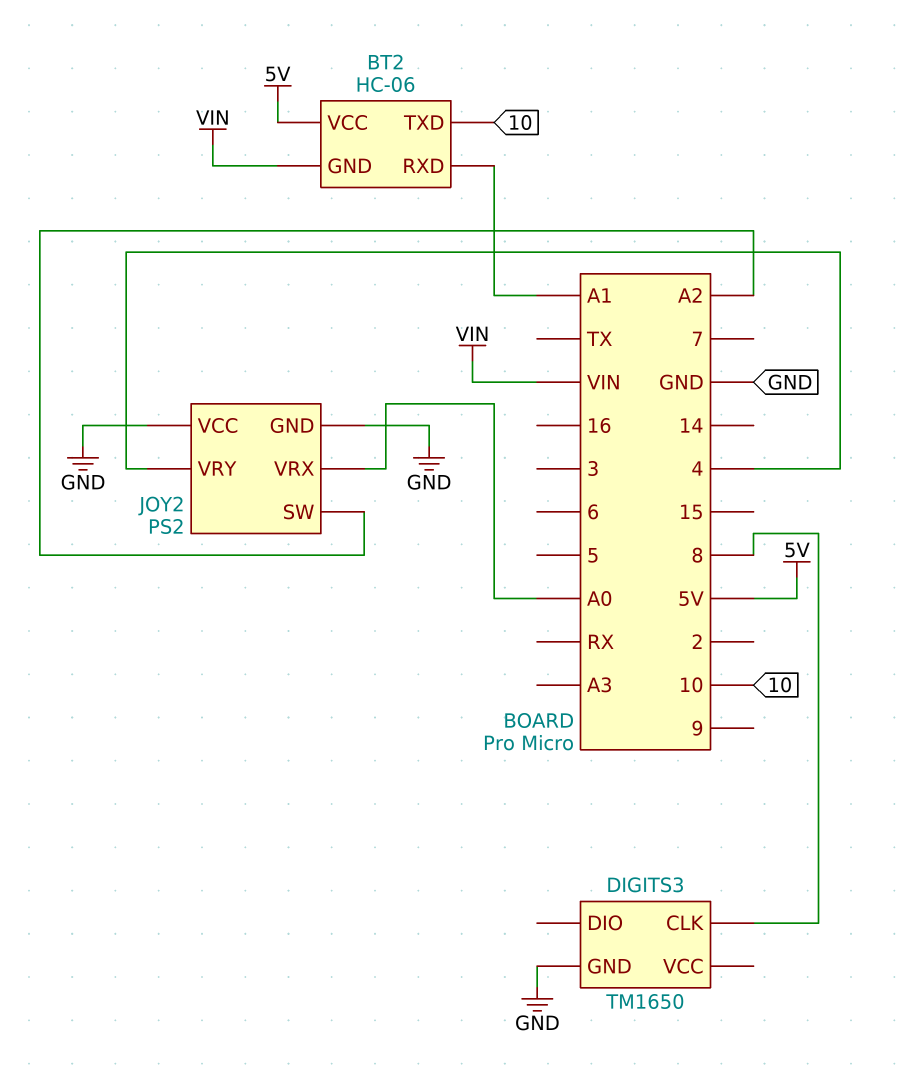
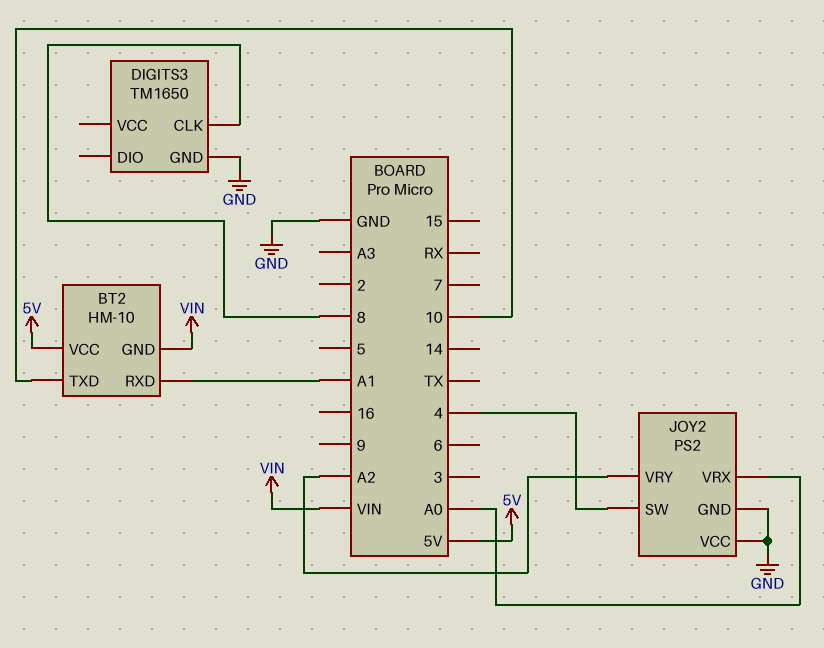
BT2: HC-06 -> HM-10
JOY2 pin SW: A2 -> 4
JOY2 pin VRY: 4 -> A2

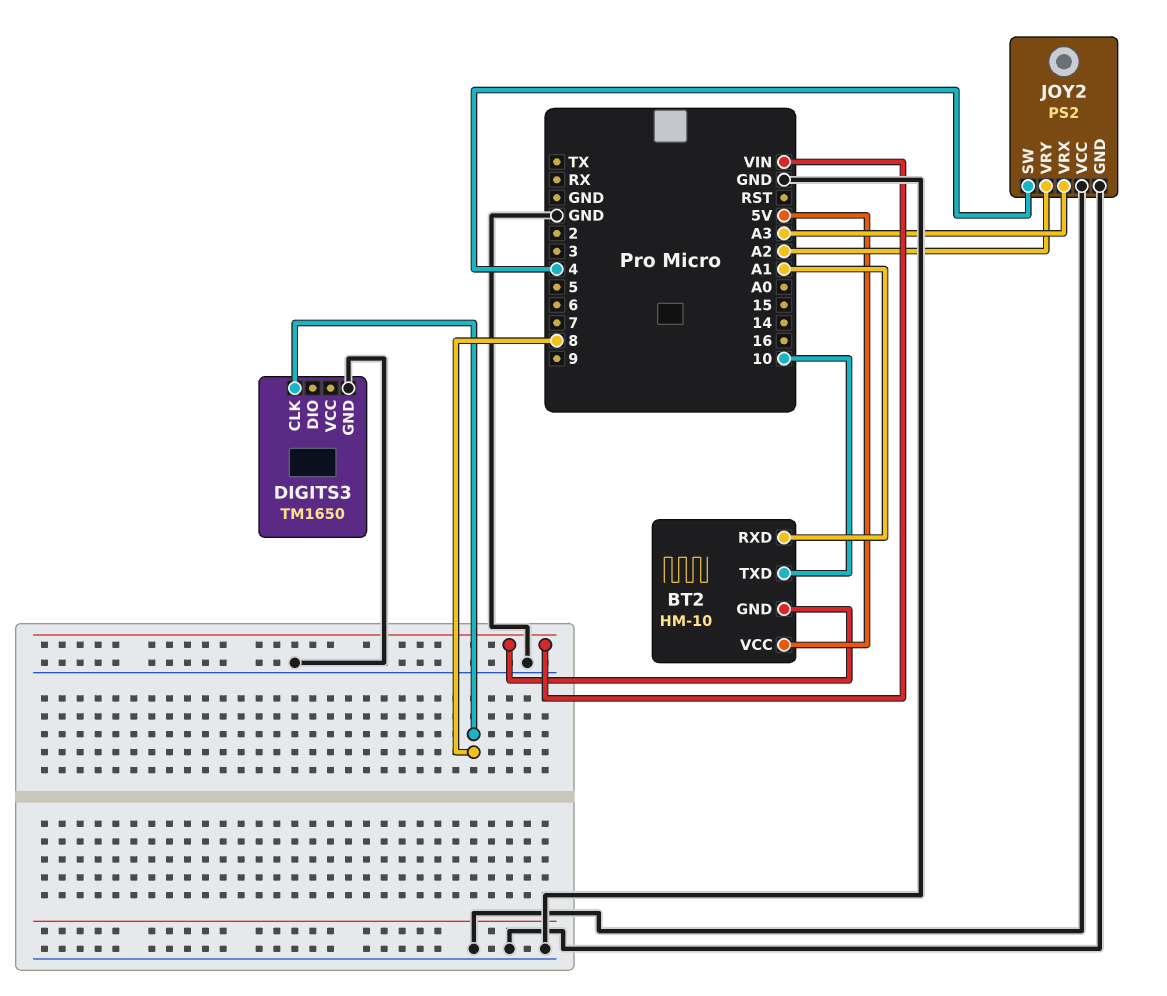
JOY2 pin VRX: A0 -> A3

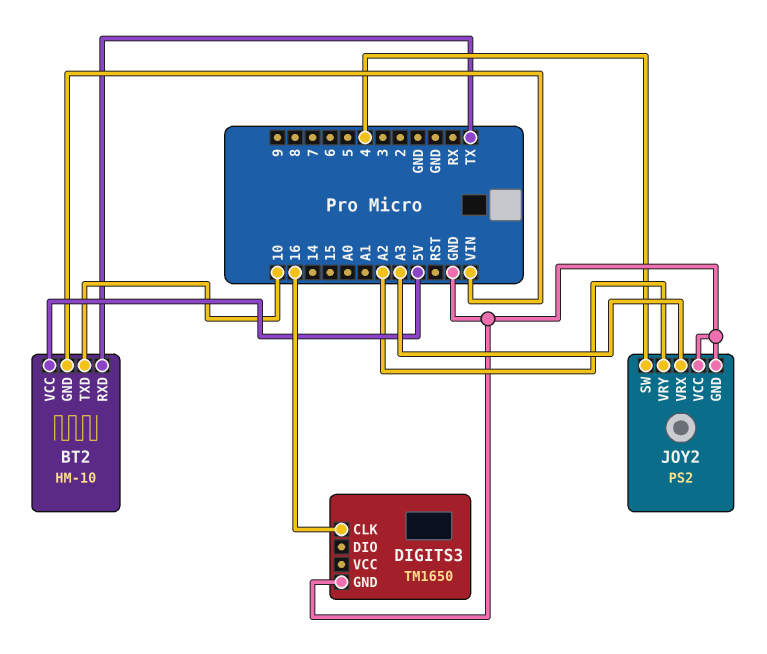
BT2 pin RXD: A1 -> TX
DIGITS3 pin CLK: 8 -> 16

